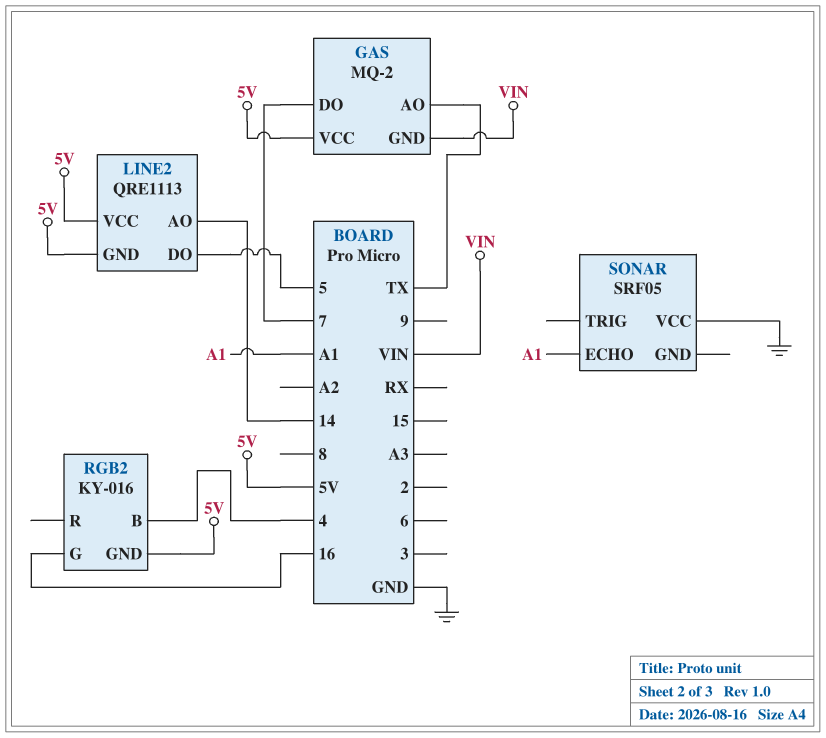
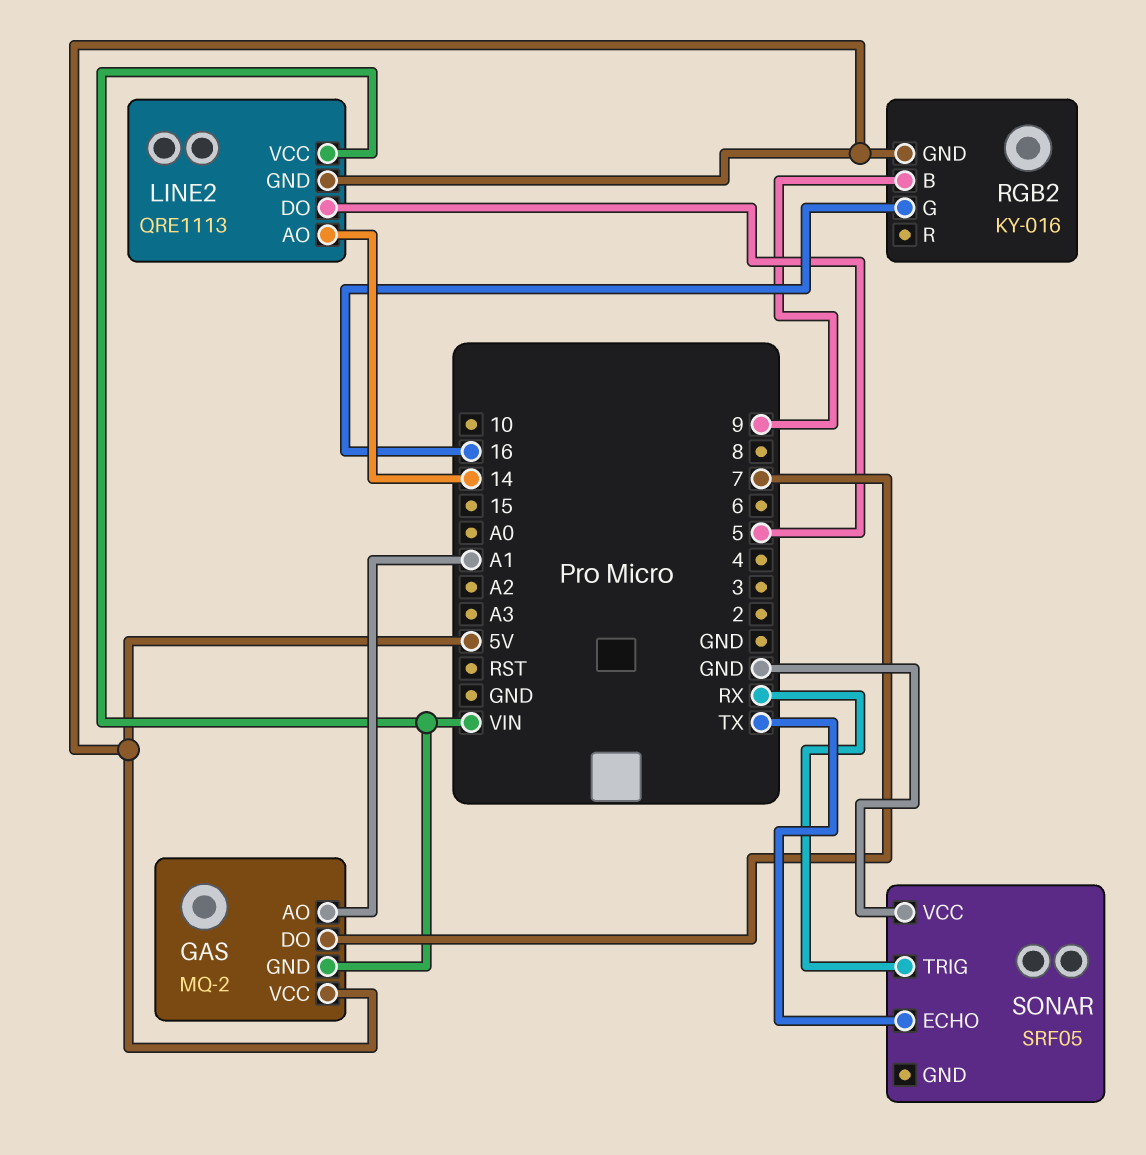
GAS pin AO: TX -> A1
LINE2 pin VCC: 5V -> VIN
RGB2 pin B: 4 -> 9
SONAR pin ECHO: A1 -> TX
SONAR pin TRIG: none -> RX

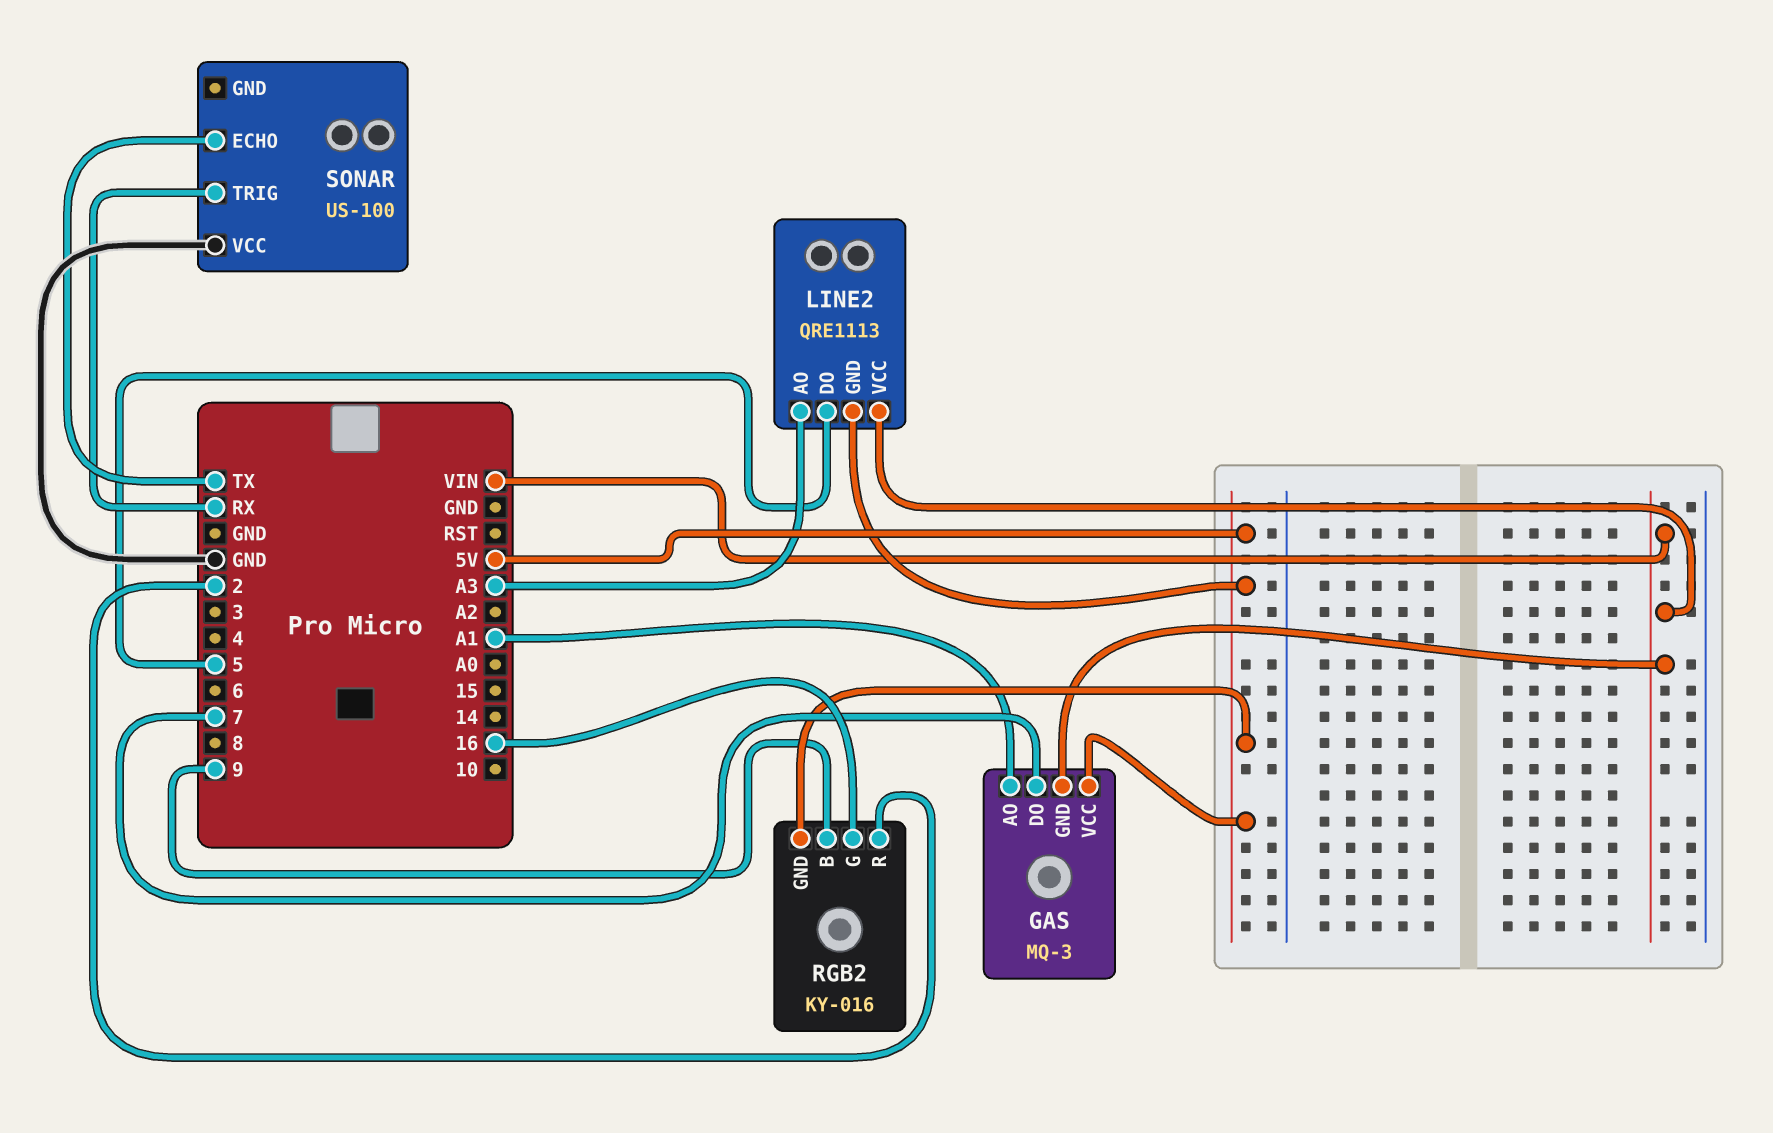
GAS: MQ-2 -> MQ-3
LINE2 pin AO: 14 -> A3
RGB2 pin R: none -> 2
SONAR: SRF05 -> US-100

